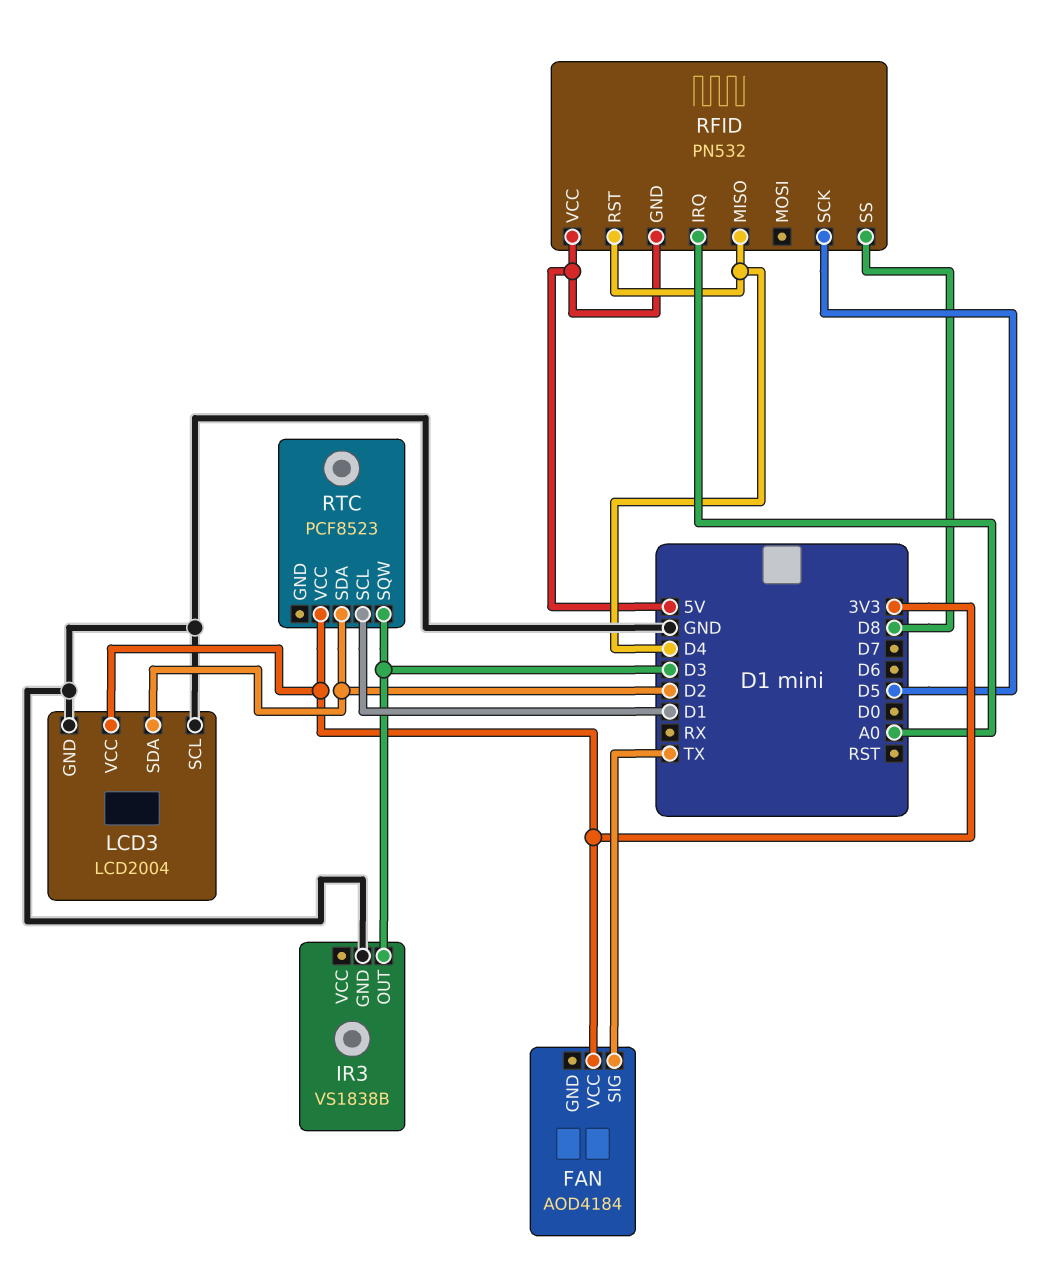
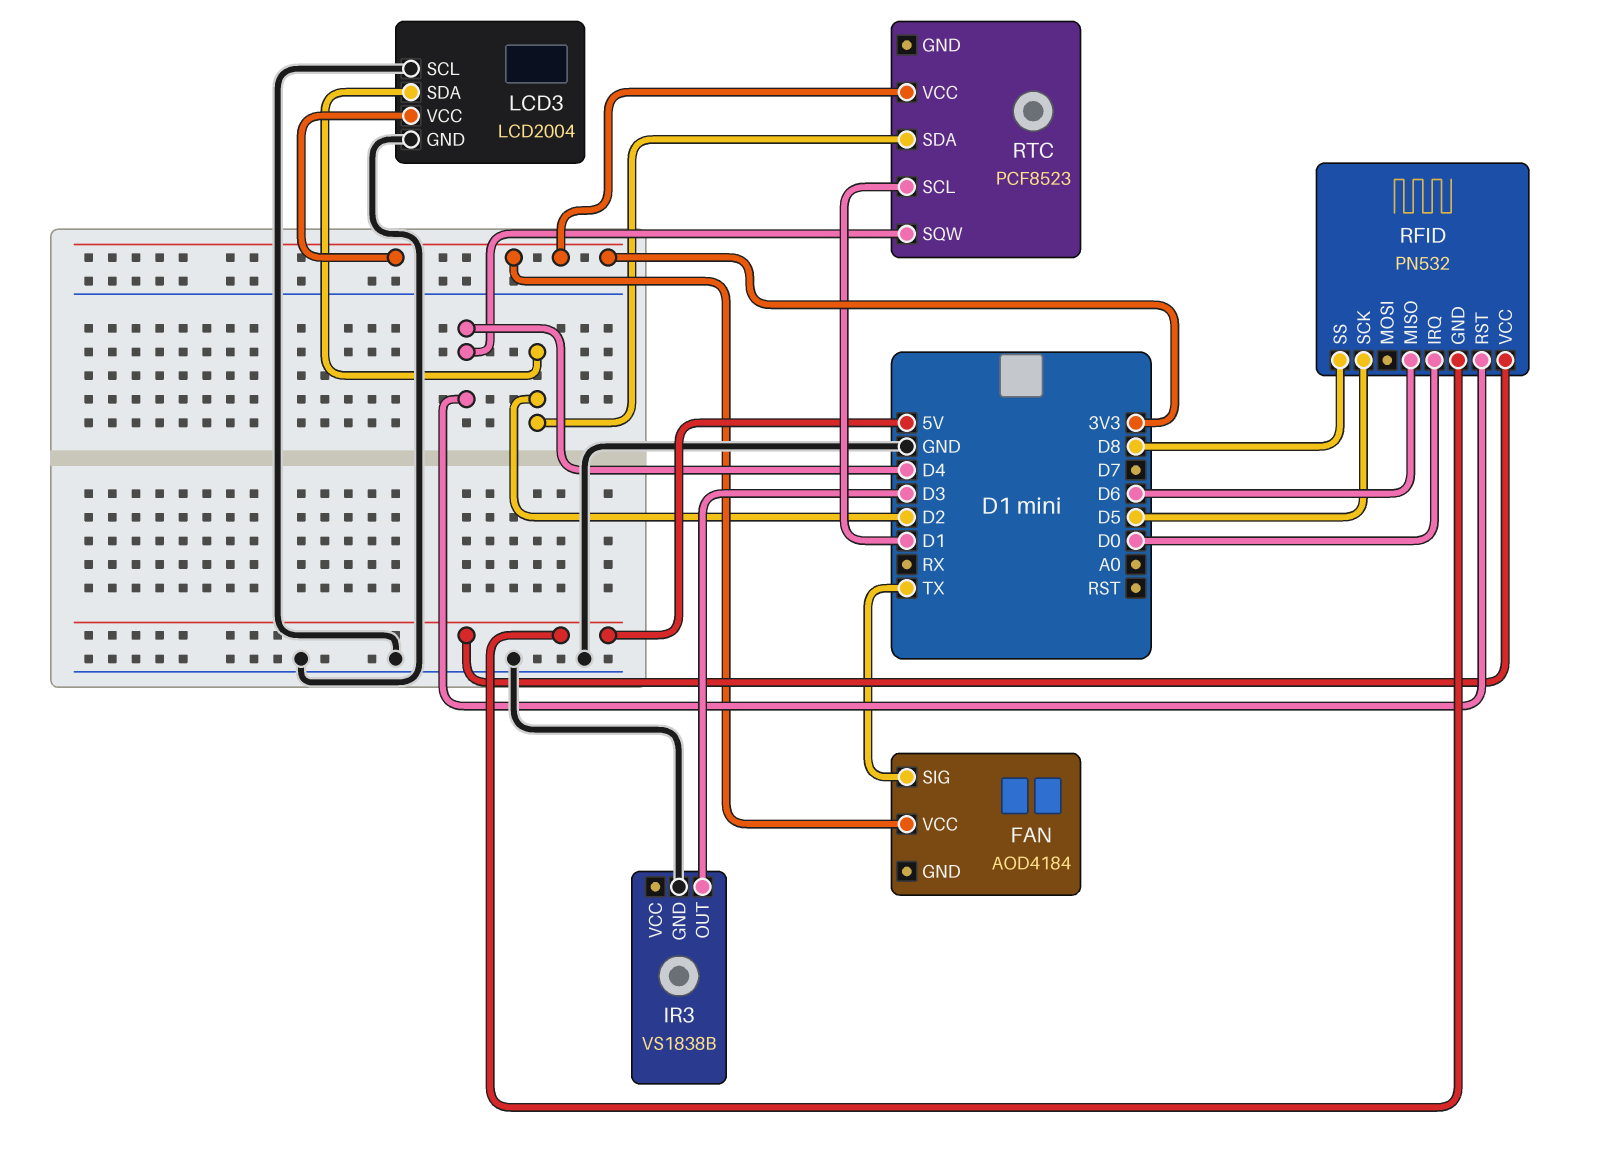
RFID pin IRQ: A0 -> D0
RFID pin MISO: D4 -> D6
RTC pin SQW: D3 -> D4

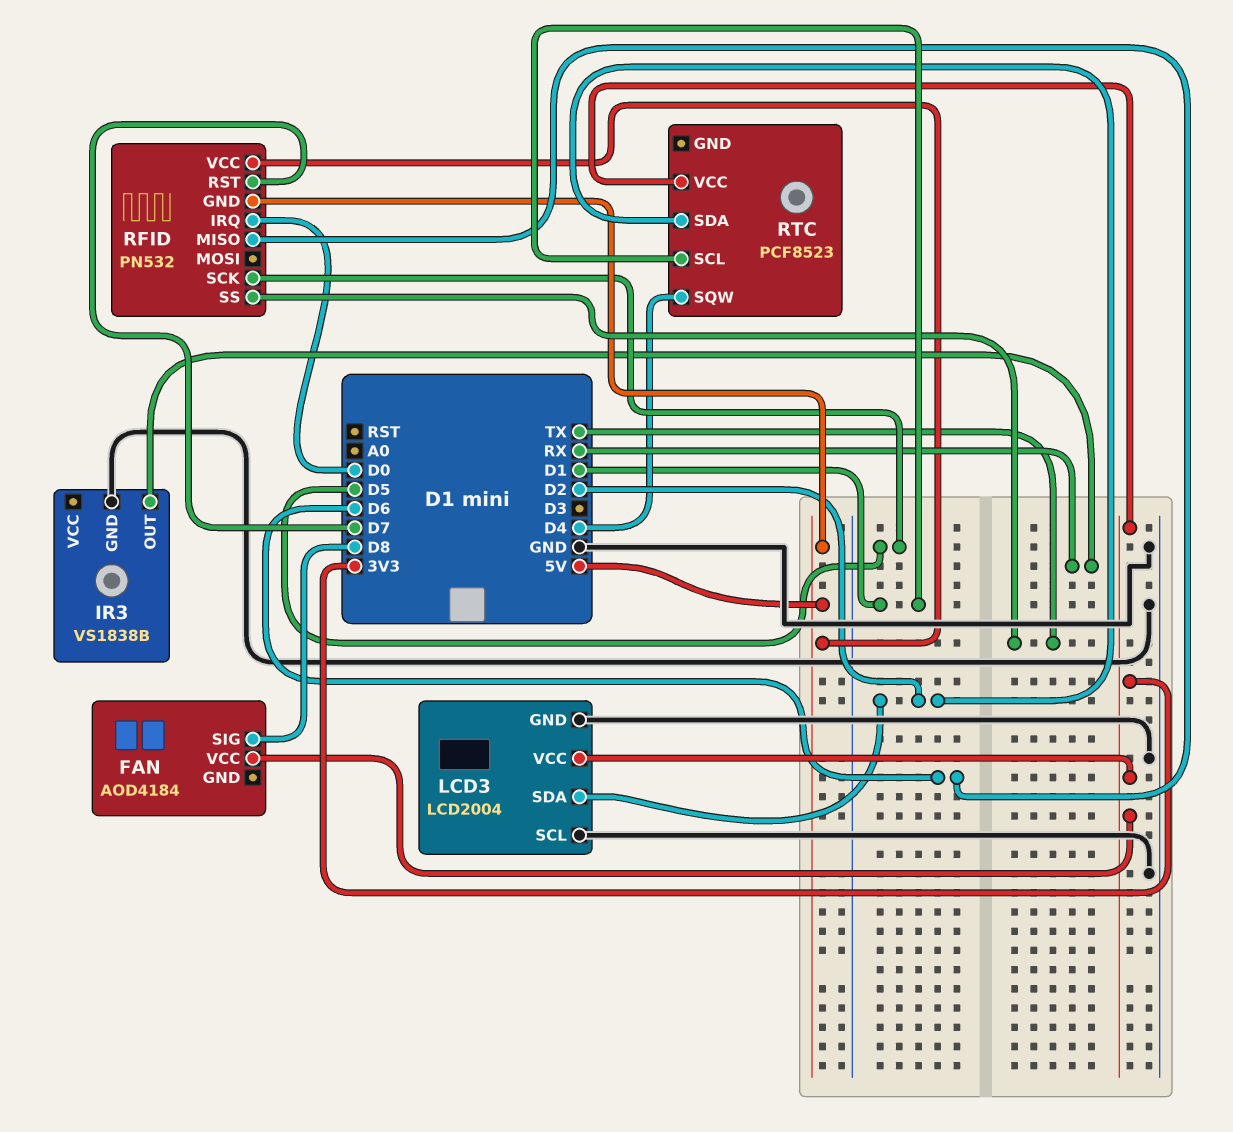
FAN pin SIG: TX -> D8
IR3 pin OUT: D3 -> RX
RFID pin RST: D4 -> D7
RFID pin SS: D8 -> TX

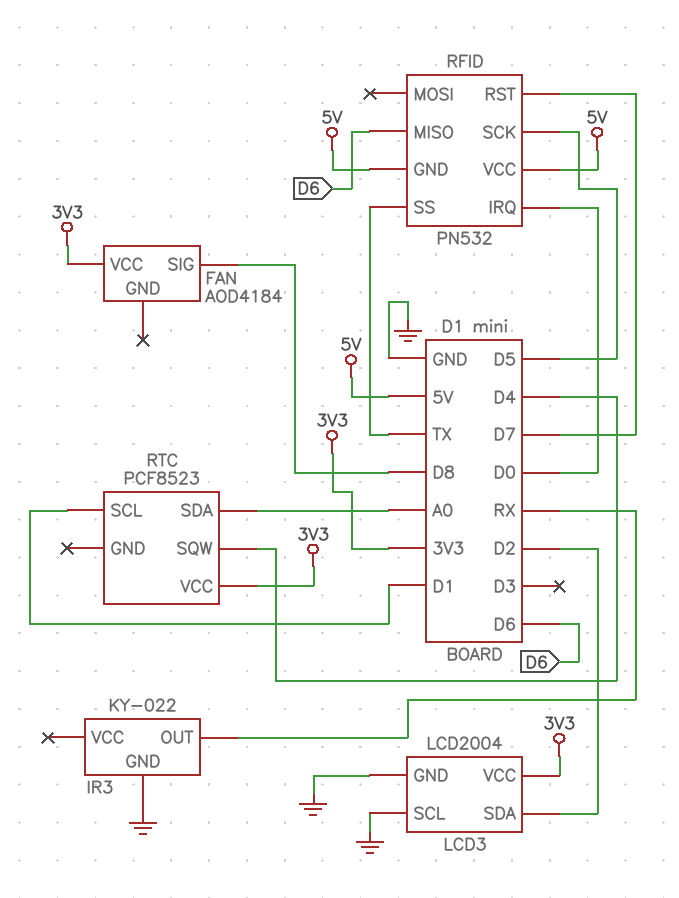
IR3: VS1838B -> KY-022
RTC pin SDA: D2 -> A0

